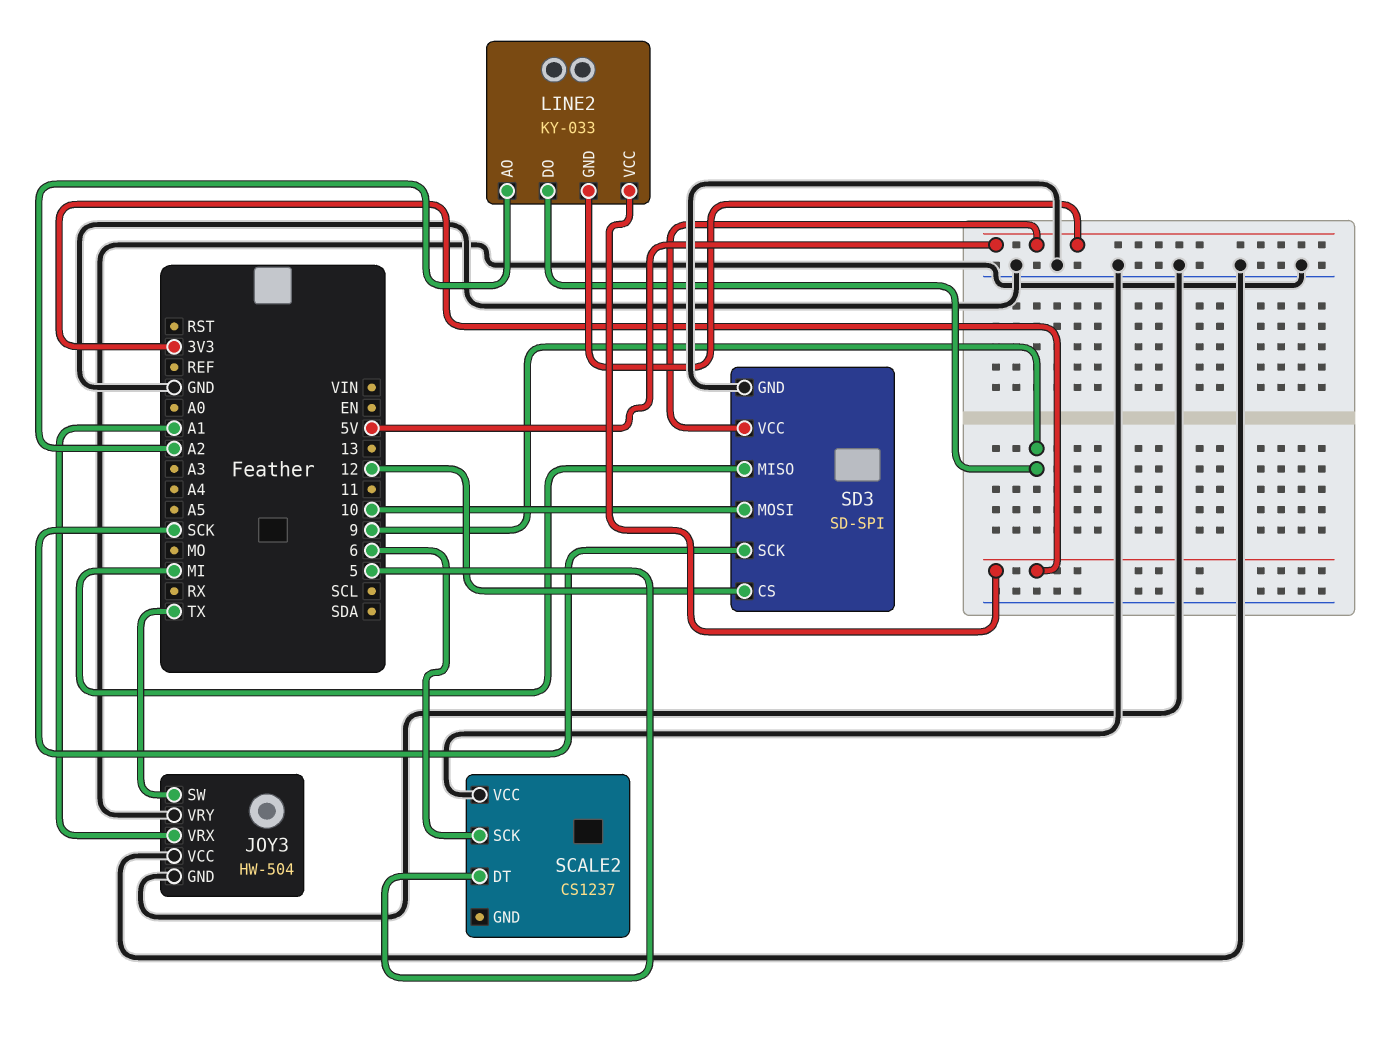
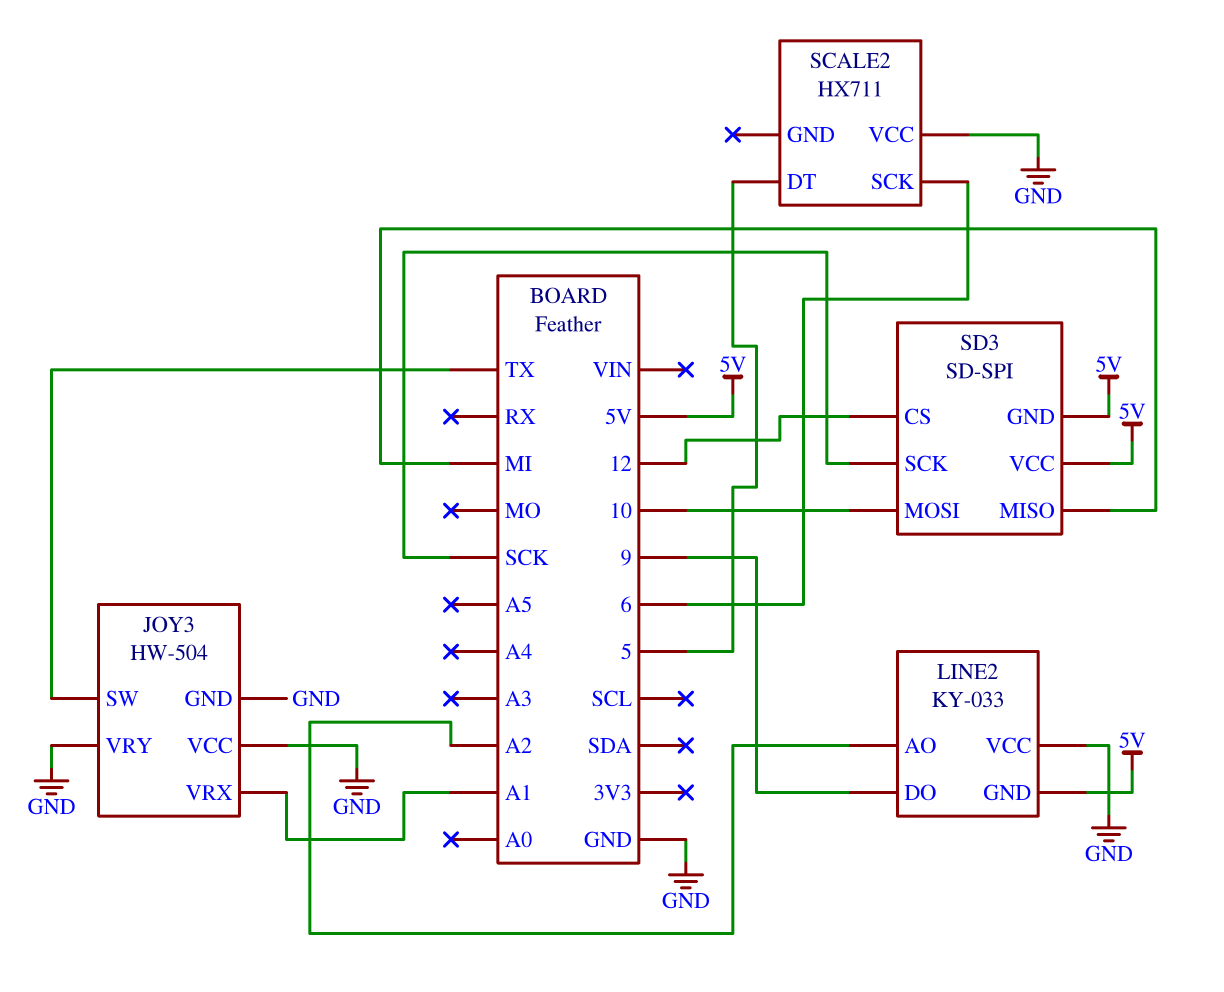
LINE2 pin VCC: 3V3 -> GND
SCALE2: CS1237 -> HX711
SD3 pin GND: GND -> 5V

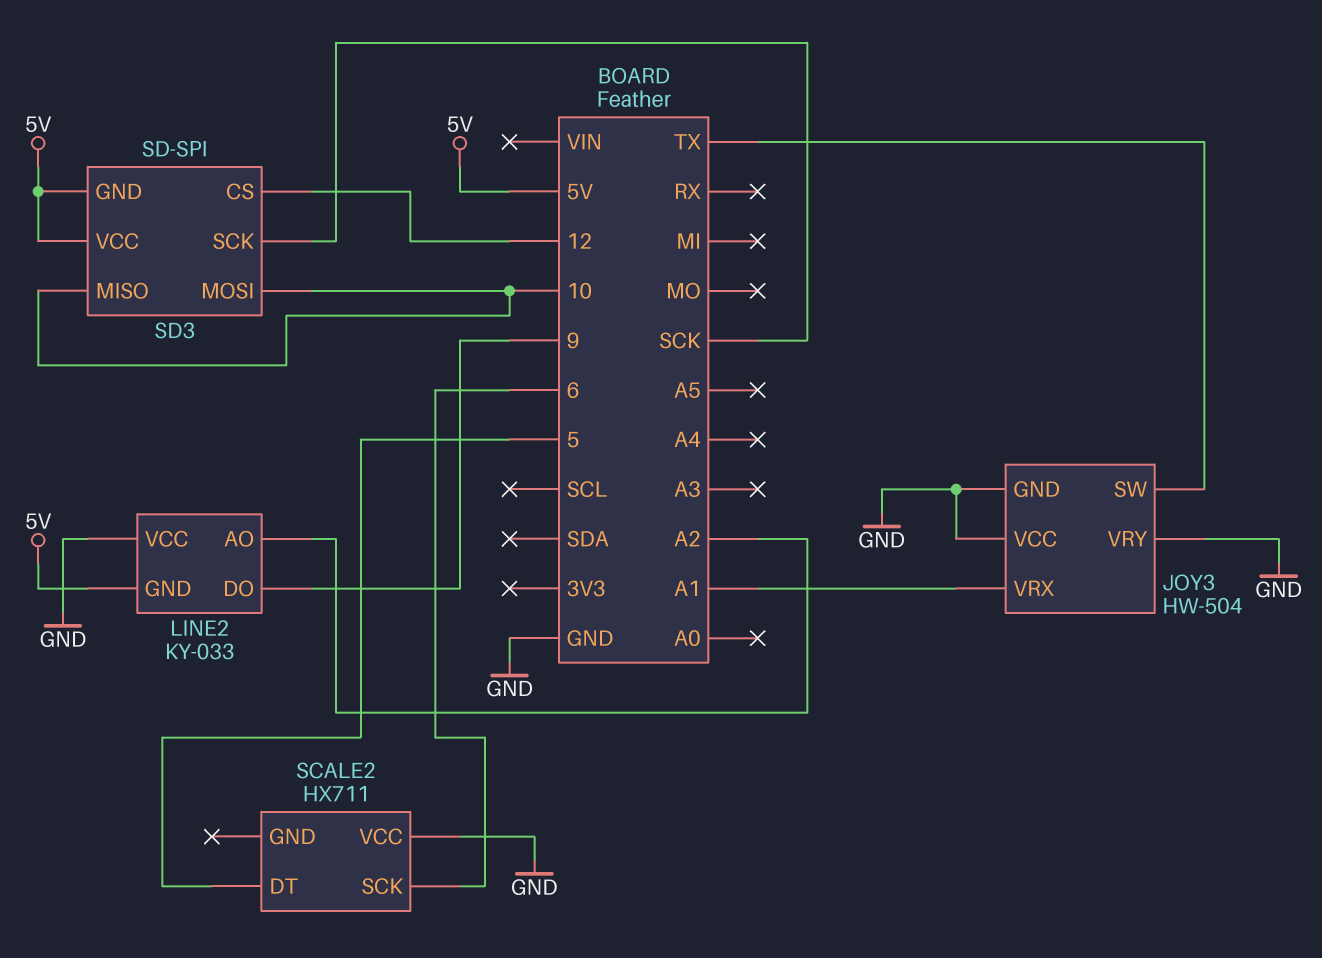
SD3 pin MISO: MI -> 10

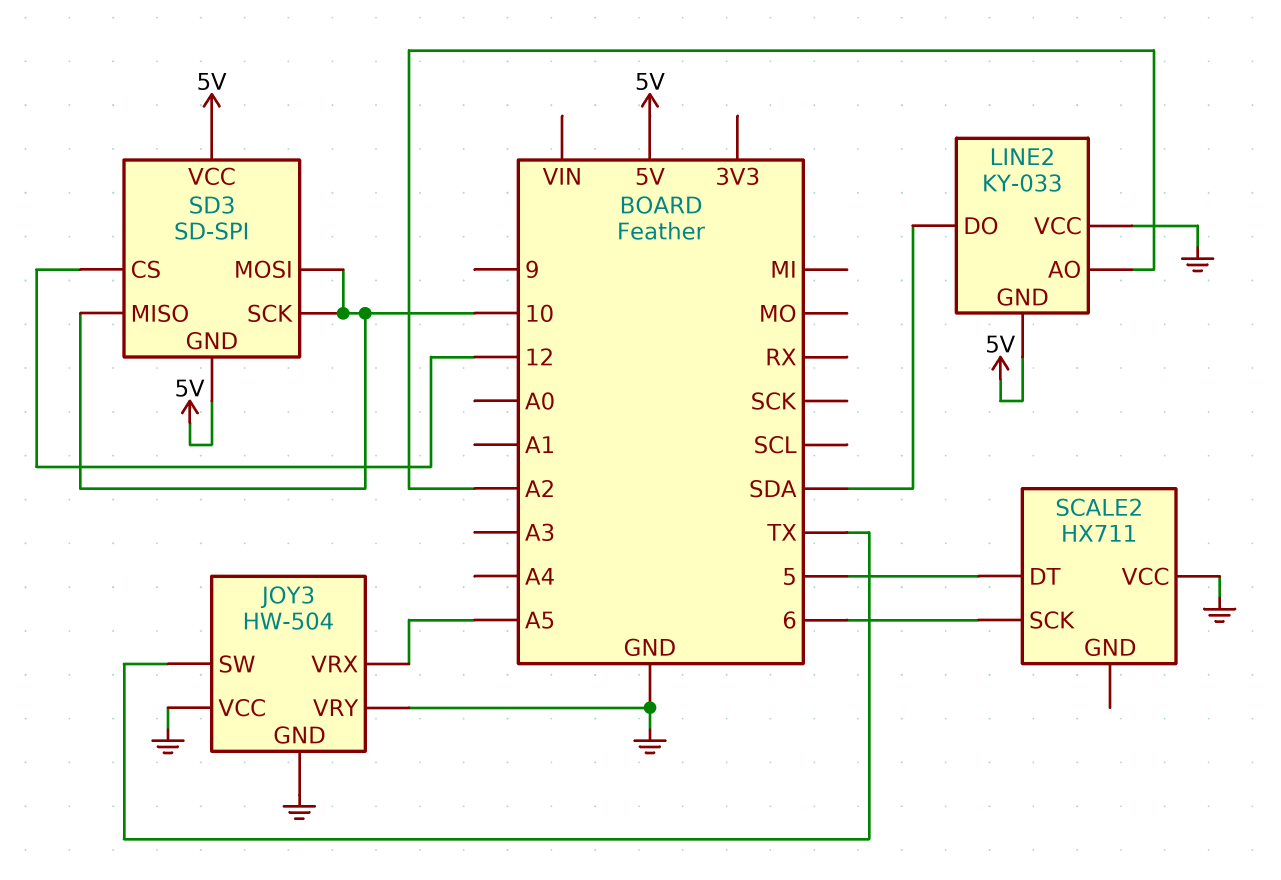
JOY3 pin VRX: A1 -> A5
LINE2 pin DO: 9 -> SDA
SD3 pin SCK: SCK -> 10

